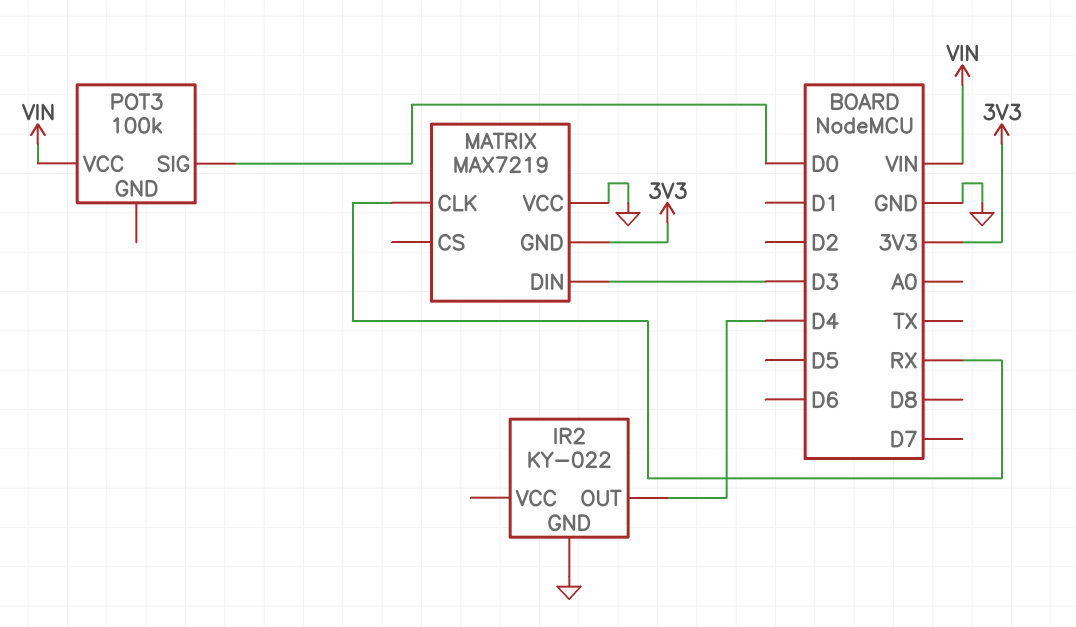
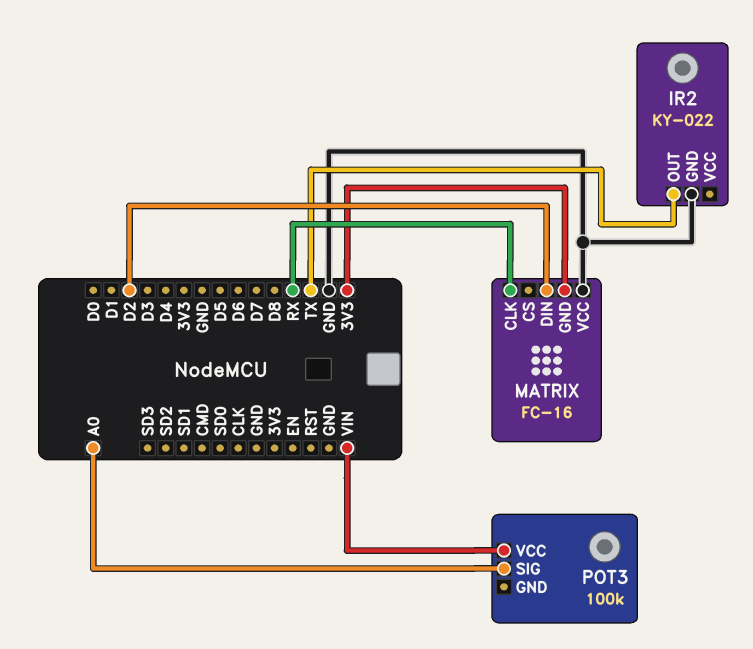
IR2 pin OUT: D4 -> TX
MATRIX: MAX7219 -> FC-16
MATRIX pin DIN: D3 -> D2
POT3 pin SIG: D0 -> A0

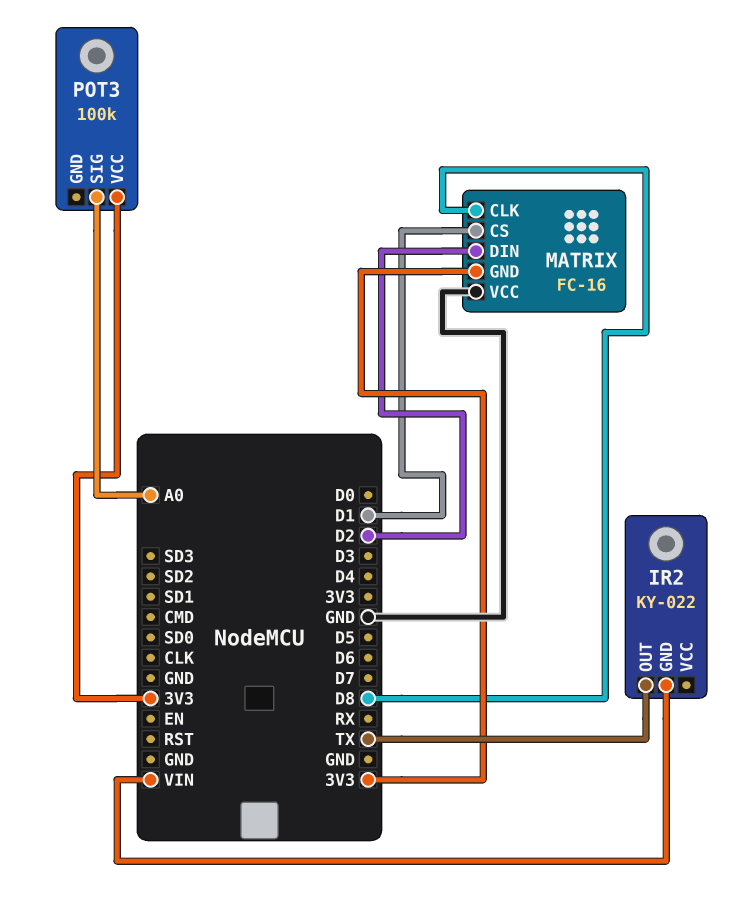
IR2 pin GND: GND -> VIN
MATRIX pin CLK: RX -> D8
MATRIX pin CS: none -> D1
POT3 pin VCC: VIN -> 3V3

